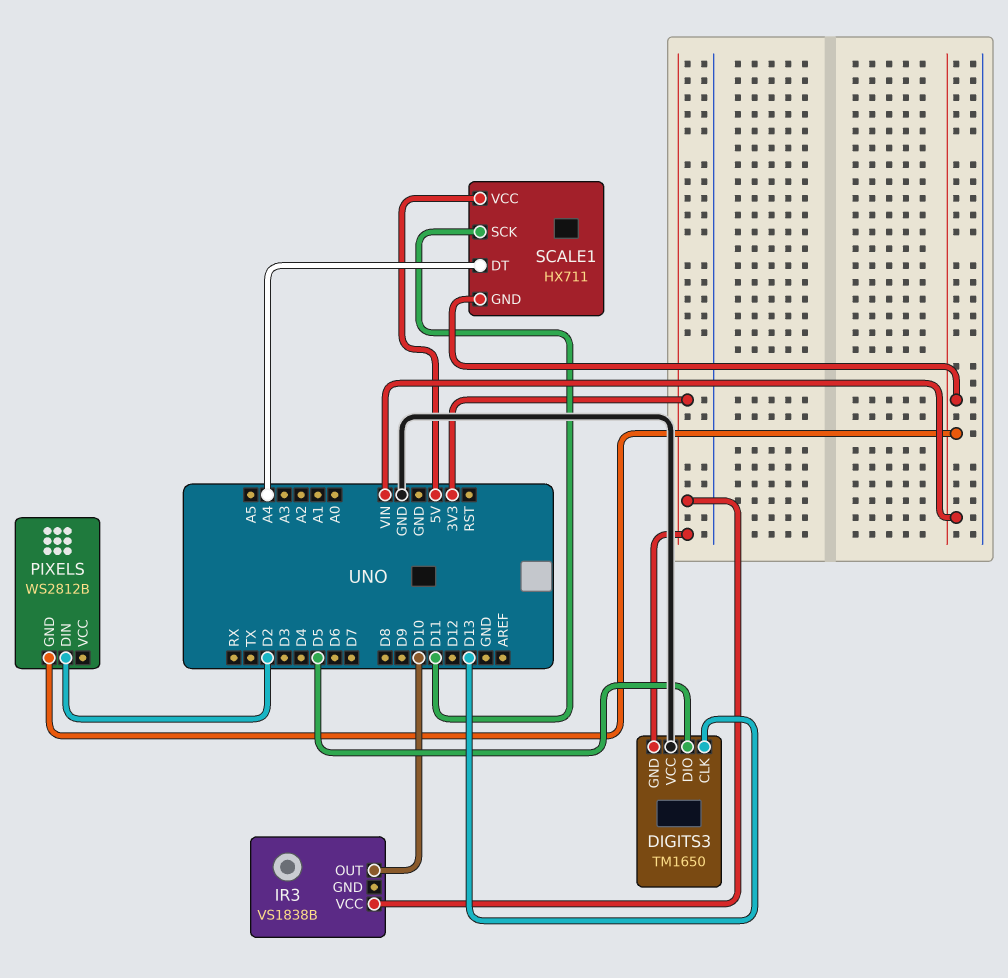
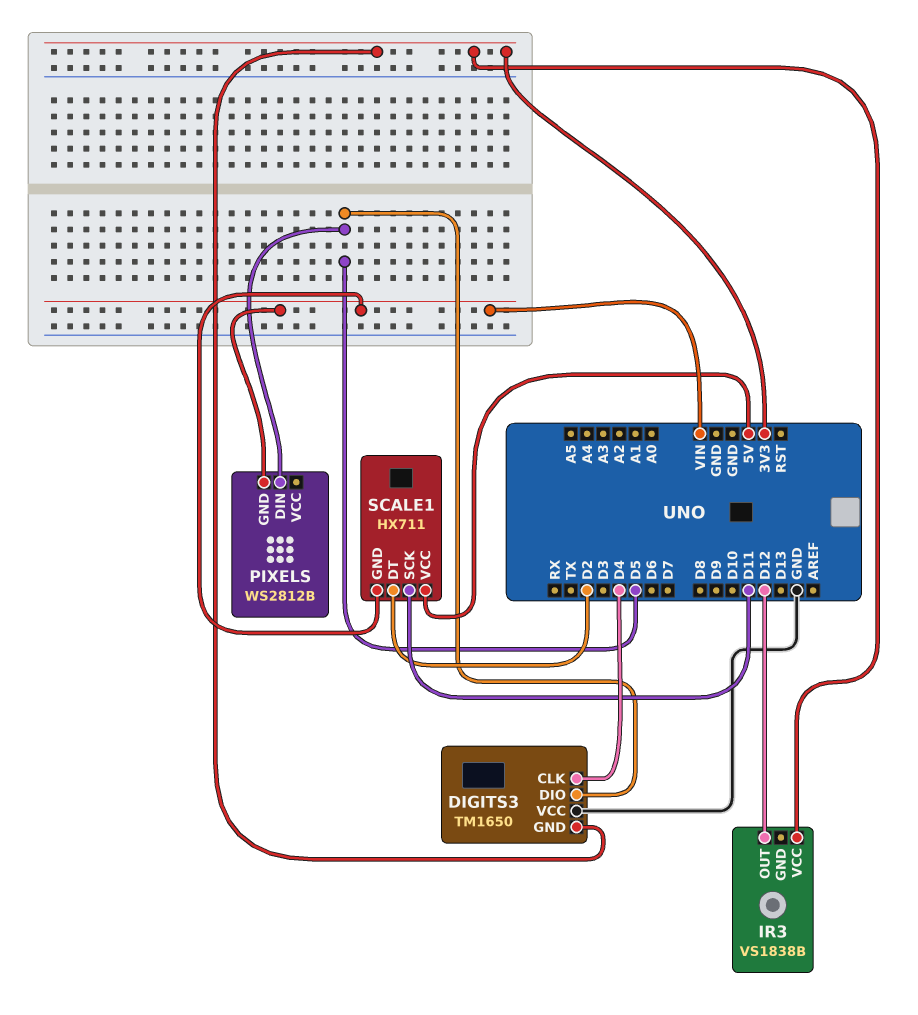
DIGITS3 pin CLK: D13 -> D4
IR3 pin OUT: D10 -> D12
PIXELS pin DIN: D2 -> D5
SCALE1 pin DT: A4 -> D2

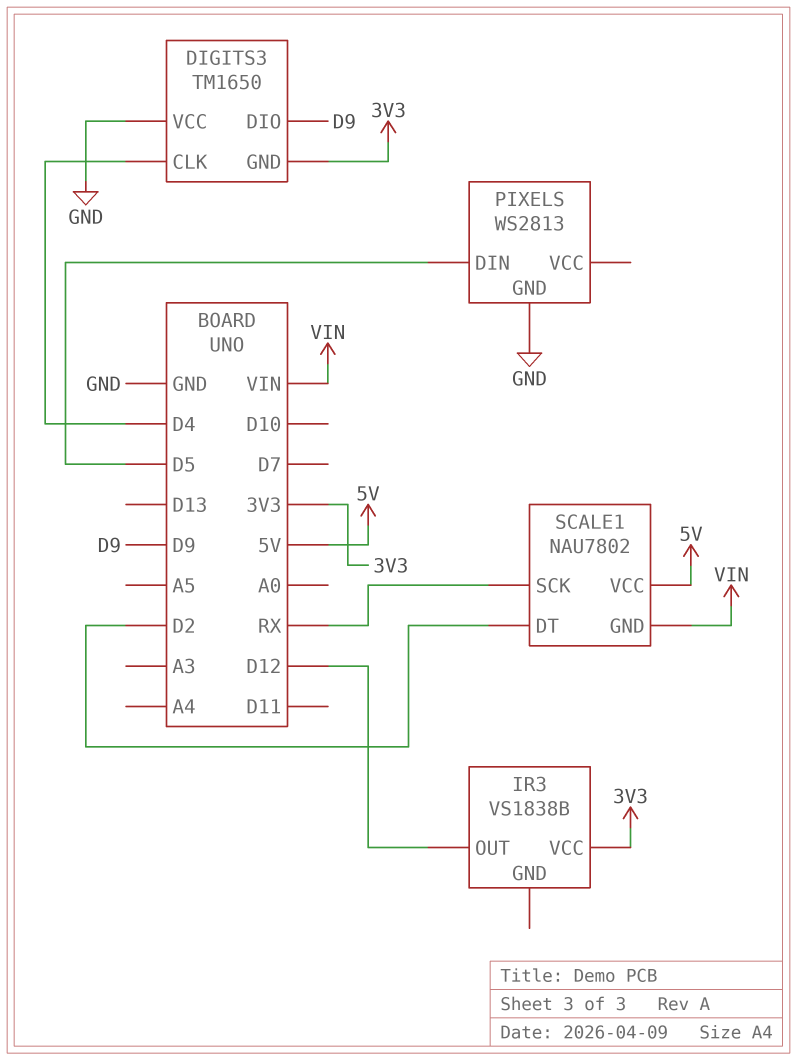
DIGITS3 pin DIO: D5 -> D9
PIXELS: WS2812B -> WS2813
PIXELS pin GND: VIN -> GND
SCALE1: HX711 -> NAU7802
SCALE1 pin SCK: D11 -> RX

